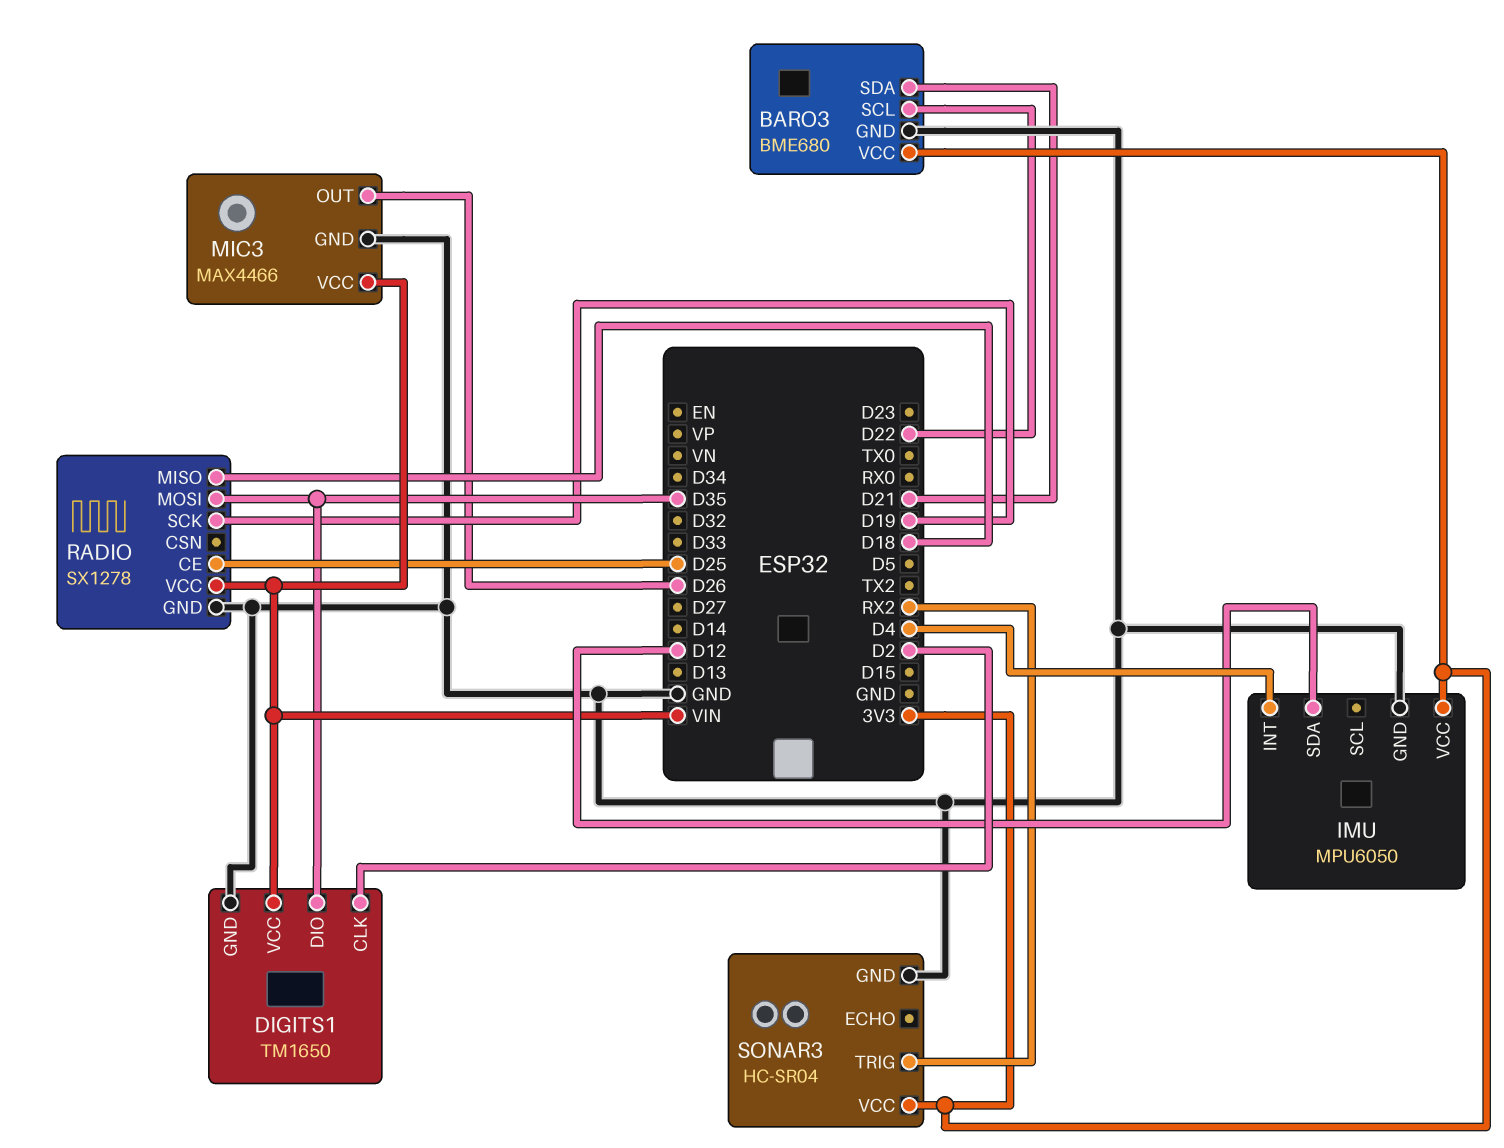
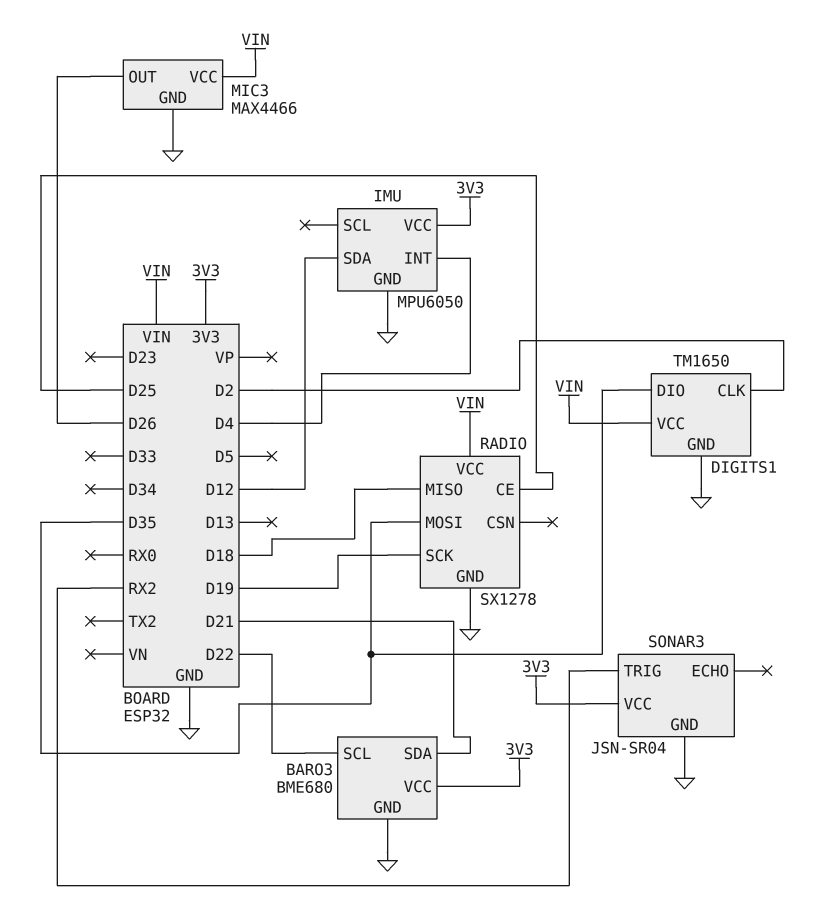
SONAR3: HC-SR04 -> JSN-SR04

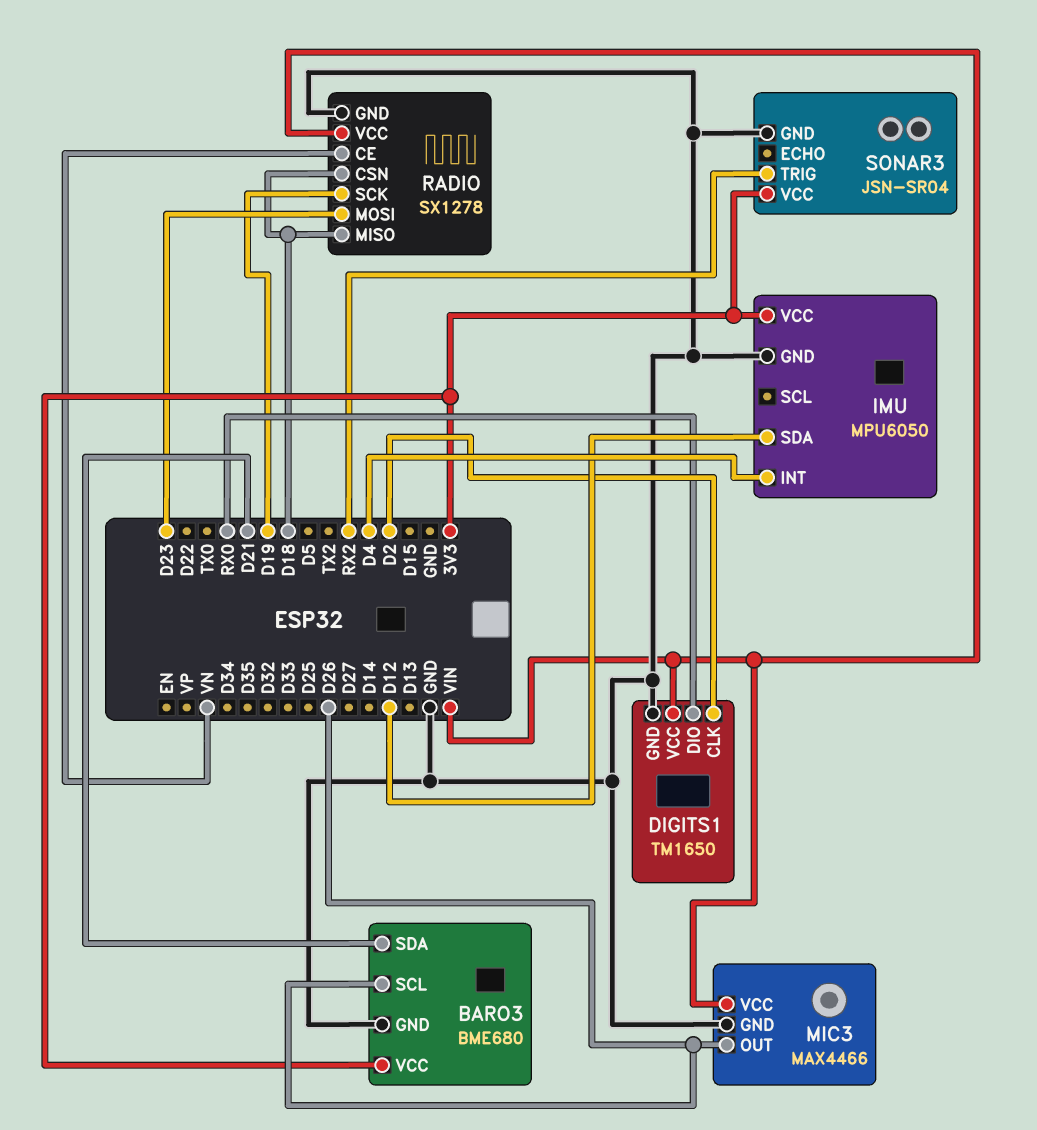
BARO3 pin SCL: D22 -> D26
DIGITS1 pin DIO: D35 -> RX0
RADIO pin CE: D25 -> VN
RADIO pin CSN: none -> D18
RADIO pin MOSI: D35 -> D23

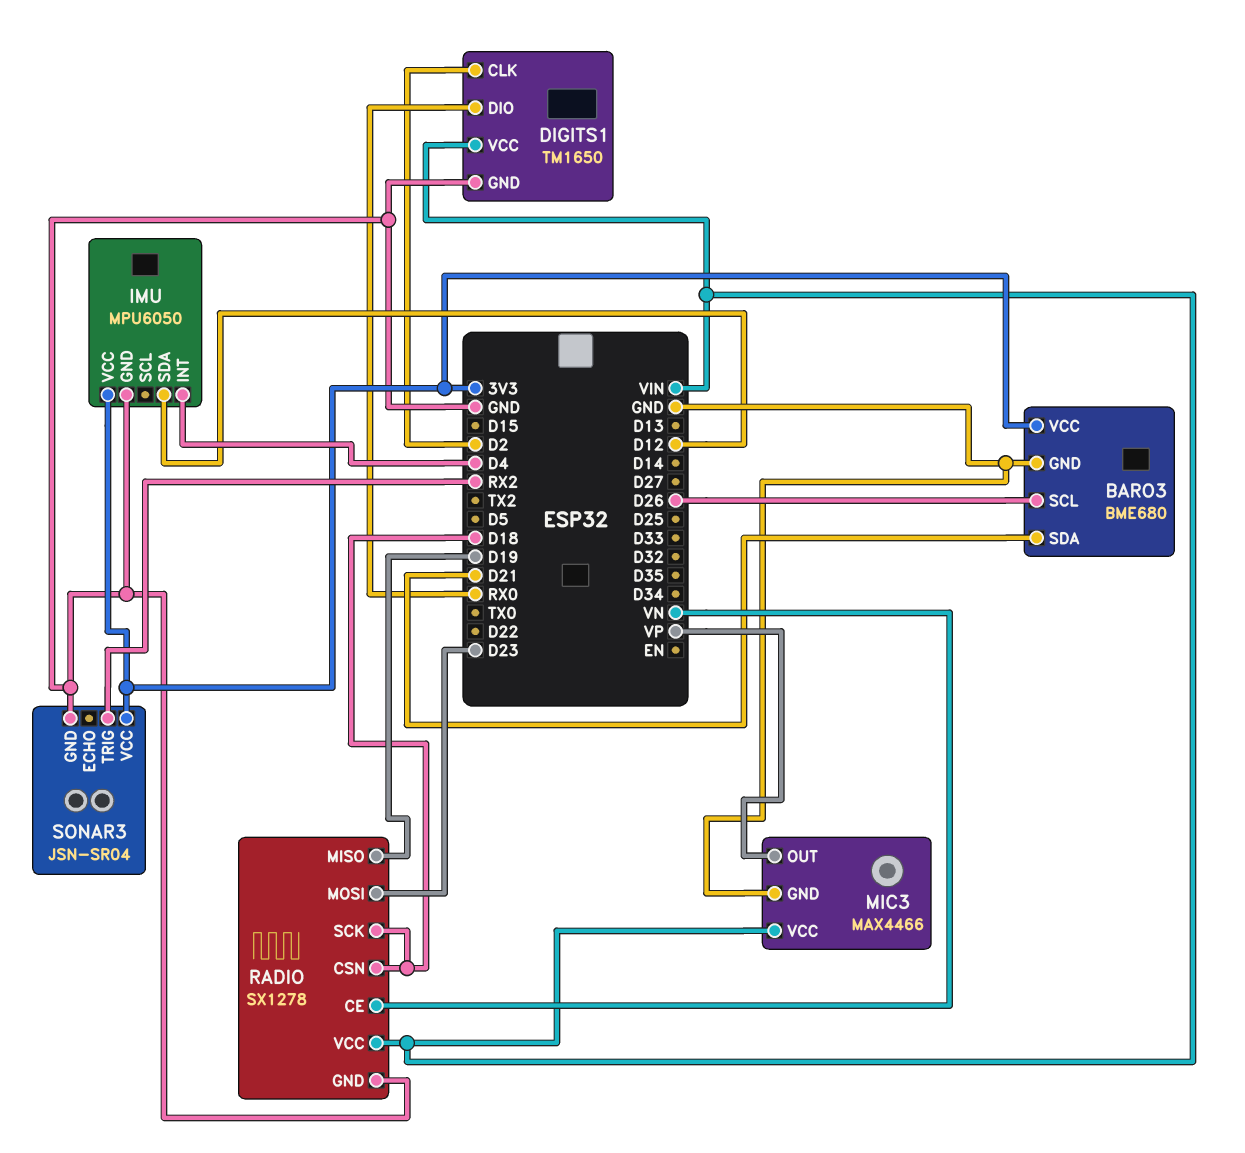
MIC3 pin OUT: D26 -> VP
RADIO pin MISO: D18 -> D19
RADIO pin SCK: D19 -> D18

